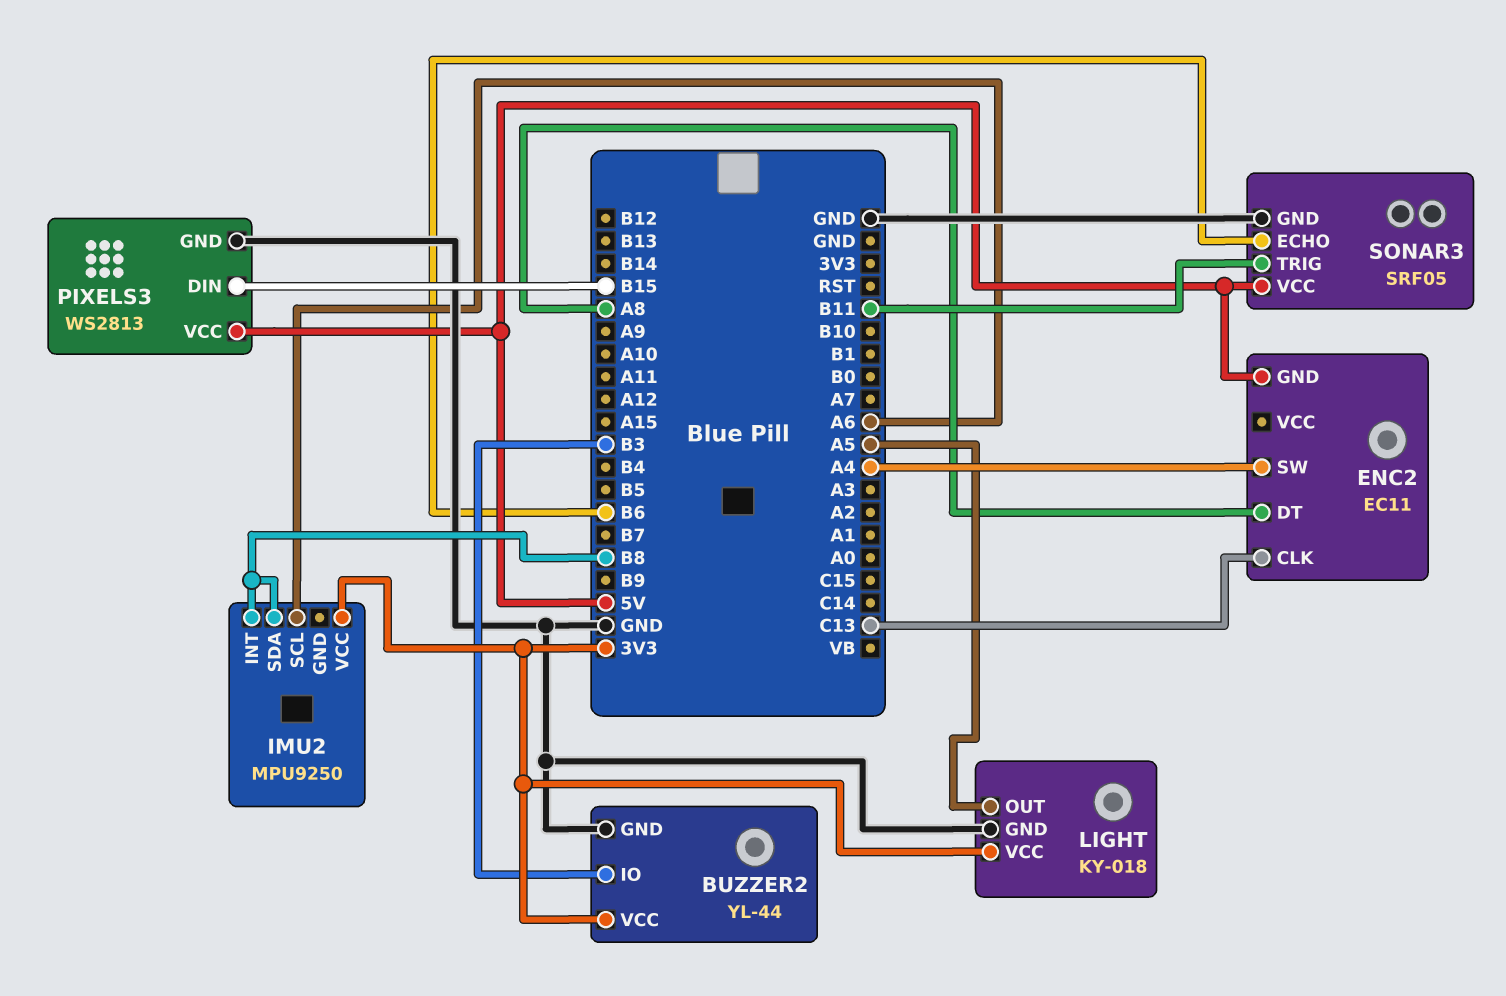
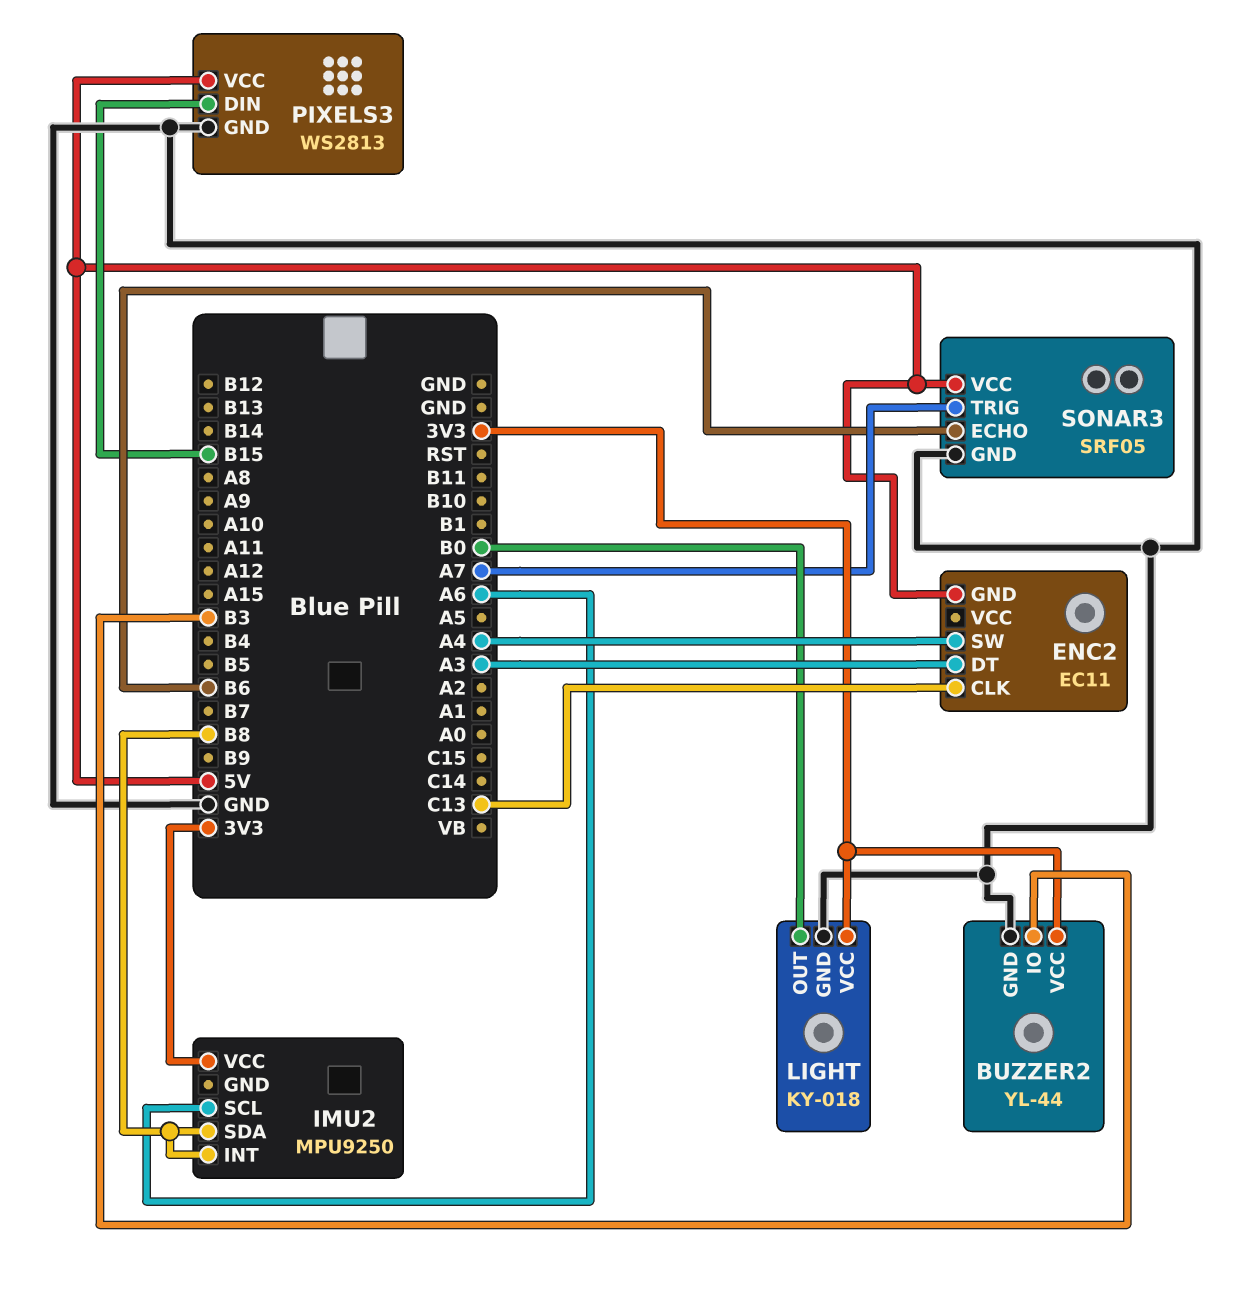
ENC2 pin DT: A8 -> A3
LIGHT pin OUT: A5 -> B0
SONAR3 pin TRIG: B11 -> A7

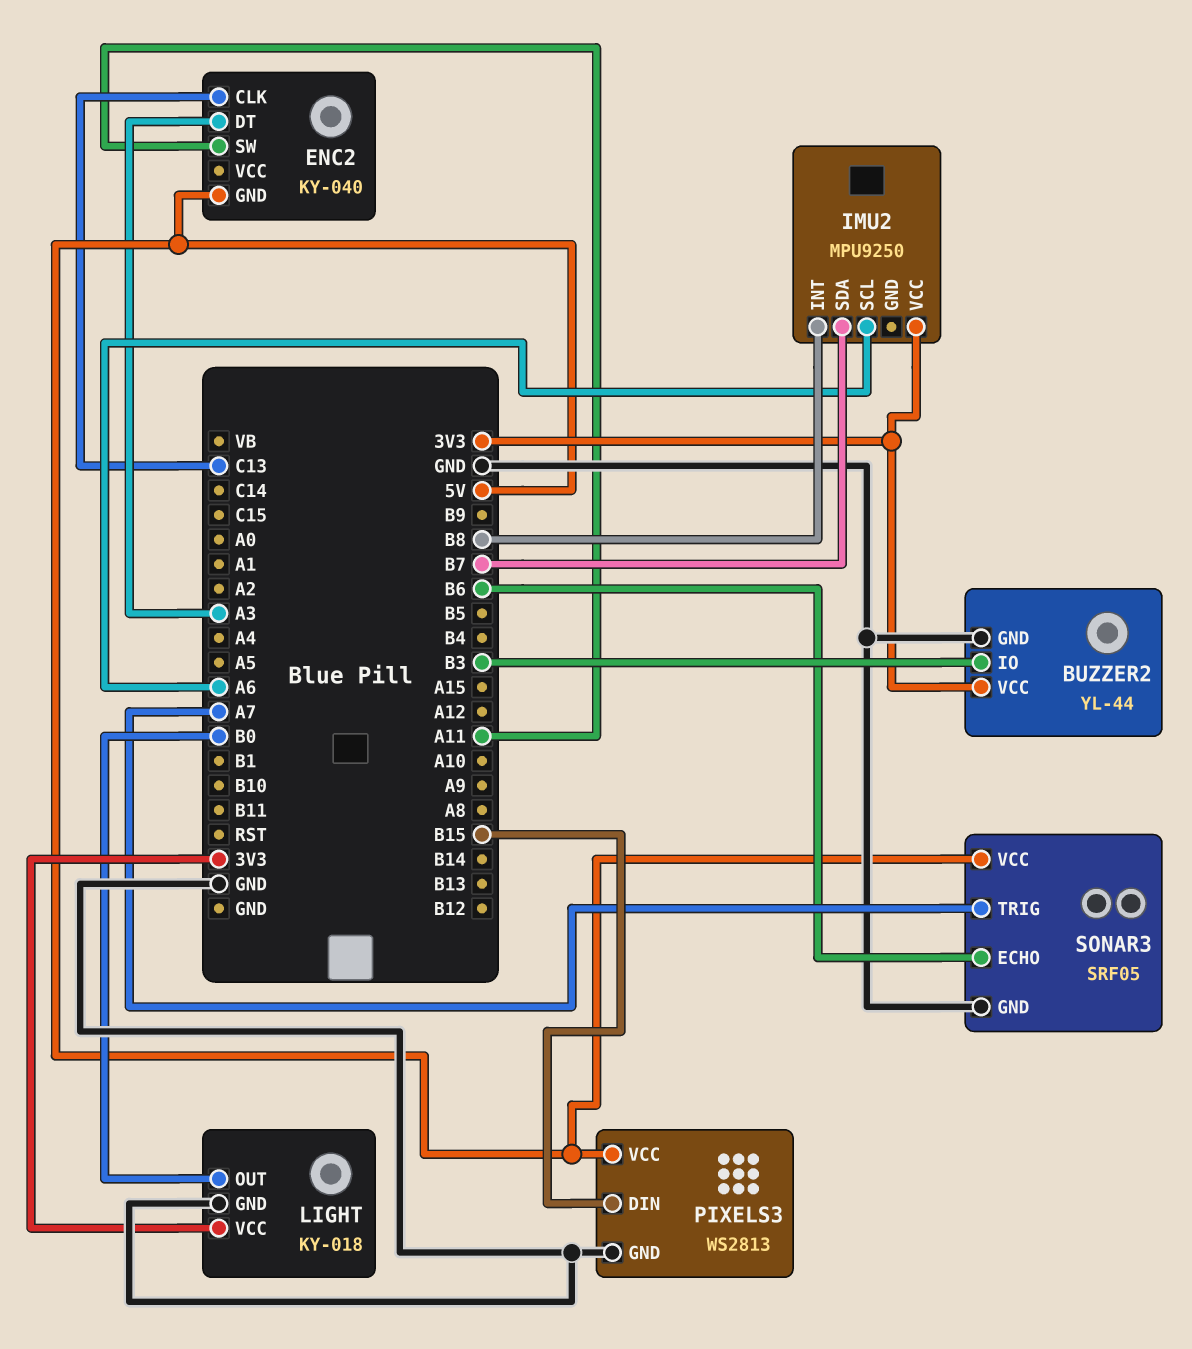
ENC2: EC11 -> KY-040
ENC2 pin SW: A4 -> A11
IMU2 pin SDA: B8 -> B7

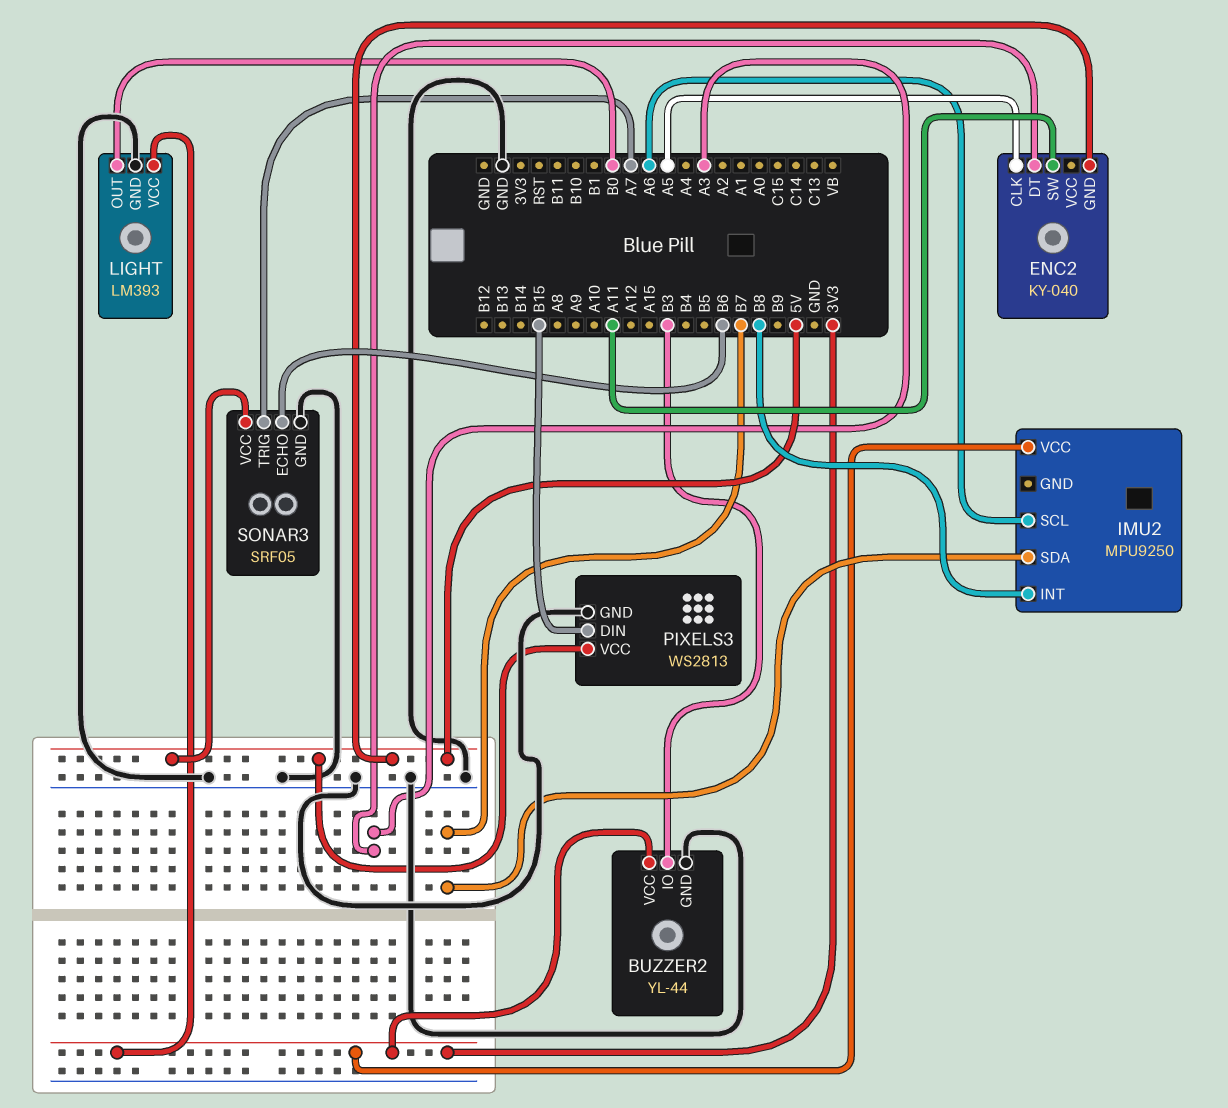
ENC2 pin CLK: C13 -> A5
LIGHT: KY-018 -> LM393

